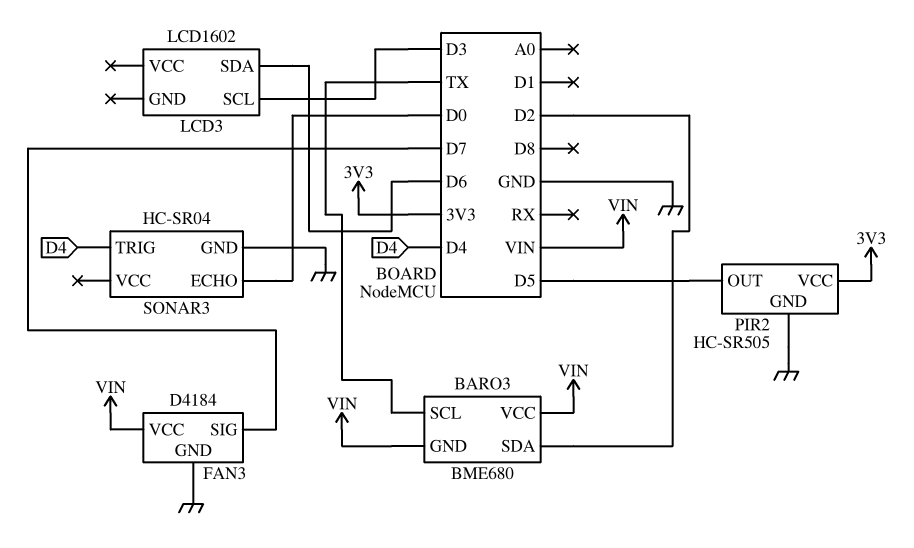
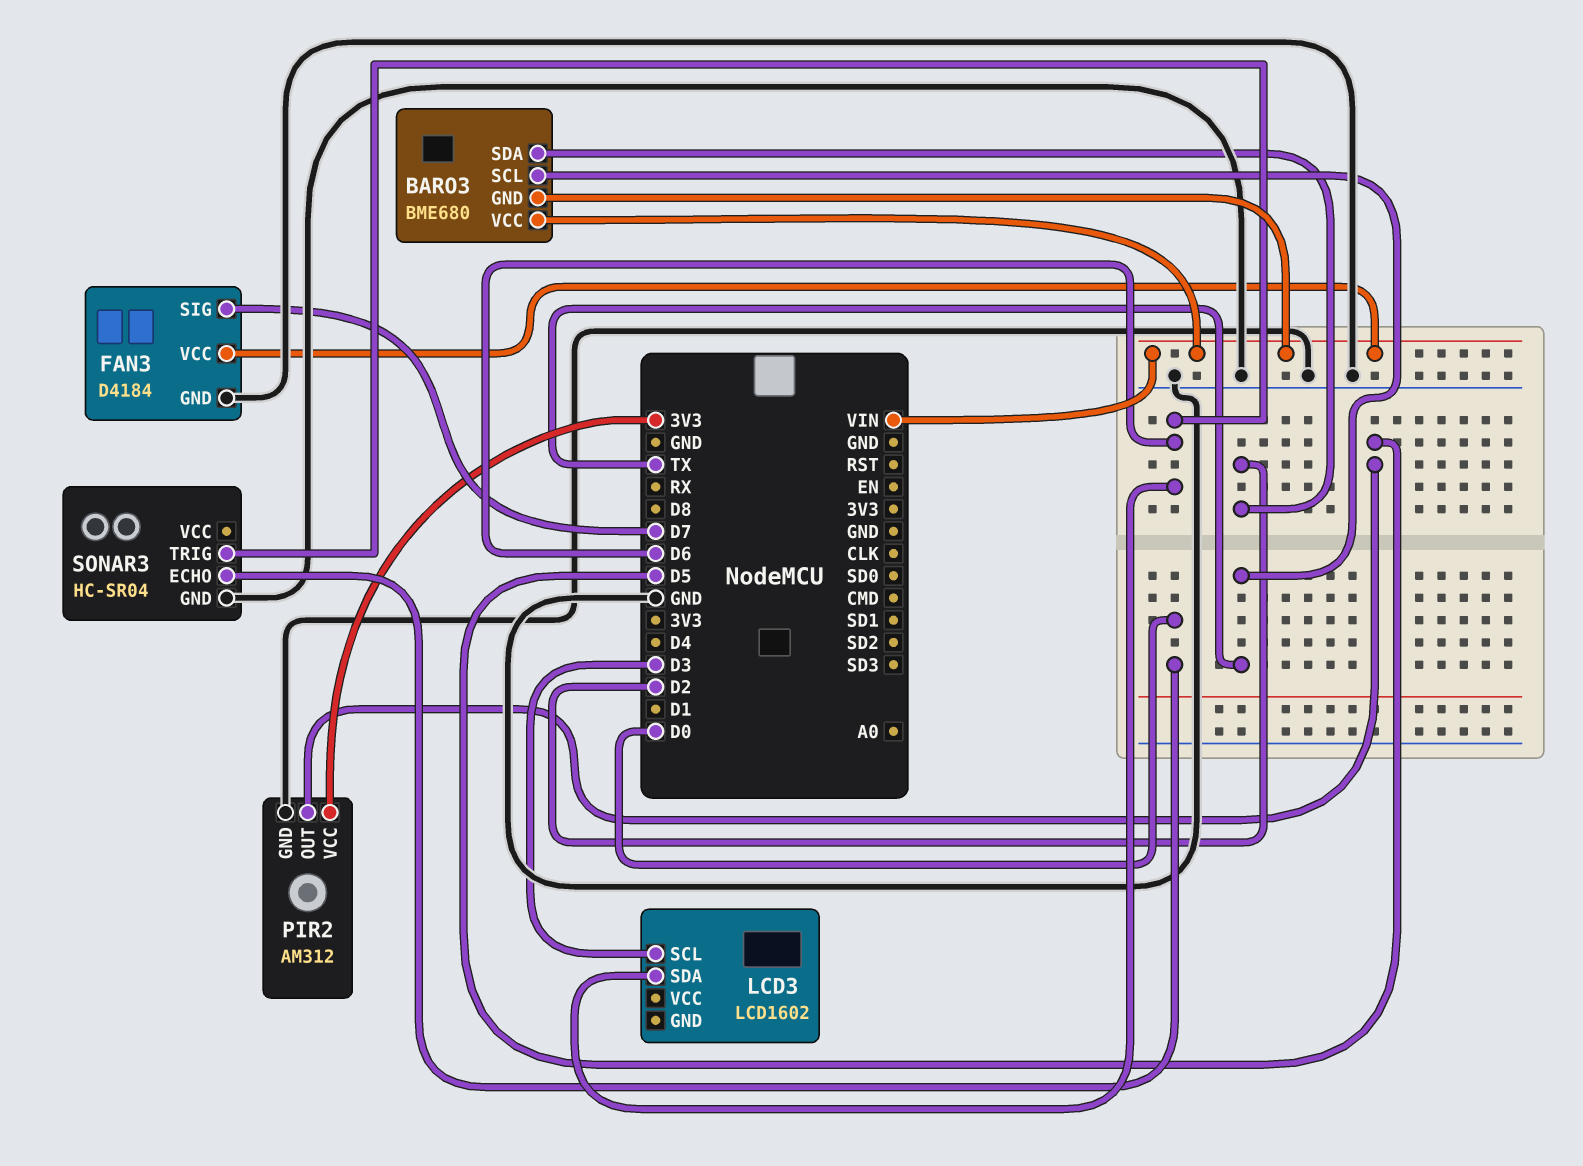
PIR2: HC-SR505 -> AM312
SONAR3 pin TRIG: D4 -> D6

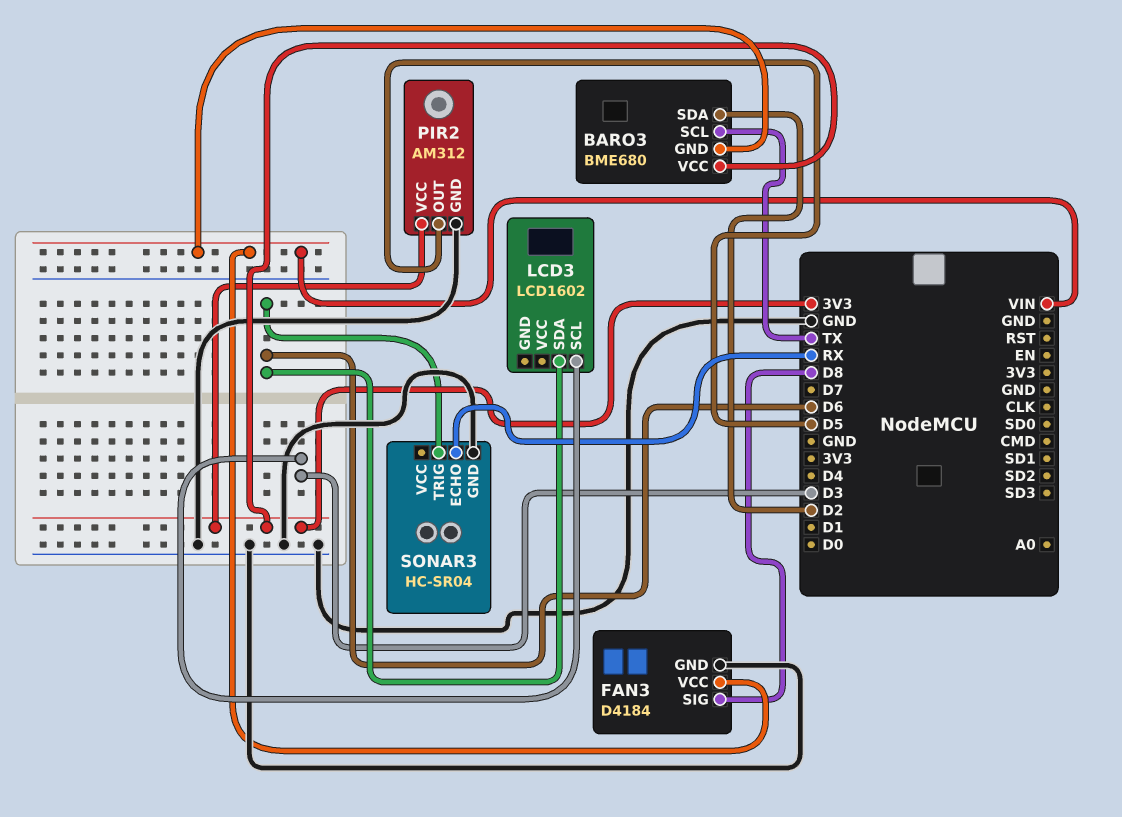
BARO3 pin VCC: VIN -> 3V3
FAN3 pin SIG: D7 -> D8
SONAR3 pin ECHO: D0 -> RX

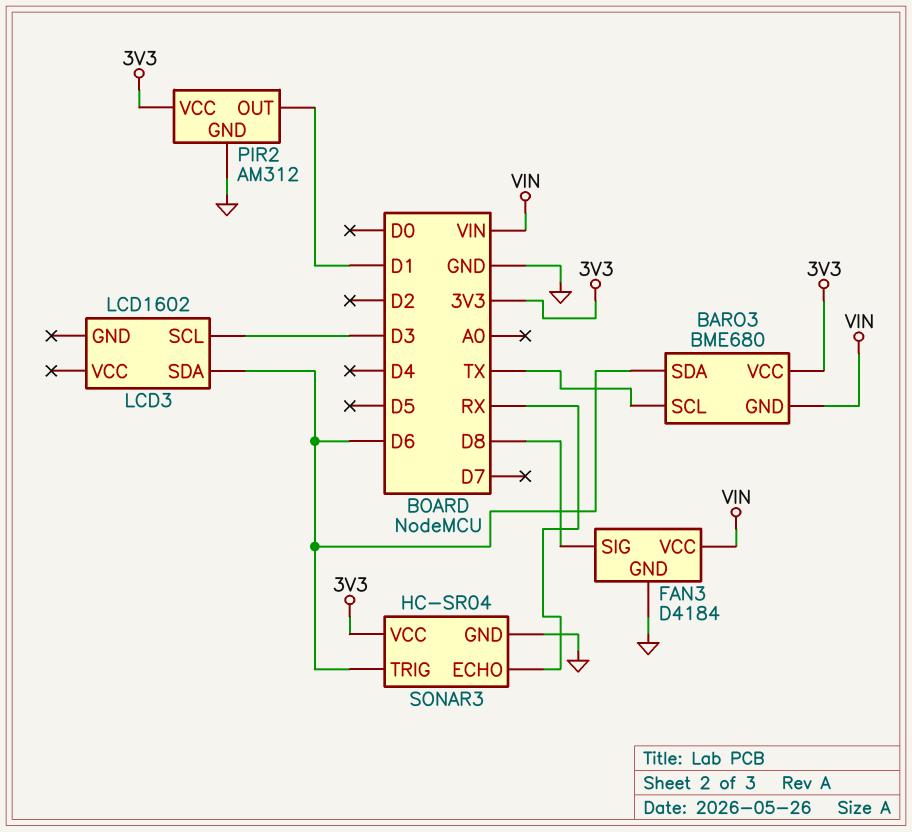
BARO3 pin SDA: D2 -> D6
PIR2 pin OUT: D5 -> D1
SONAR3 pin VCC: none -> 3V3

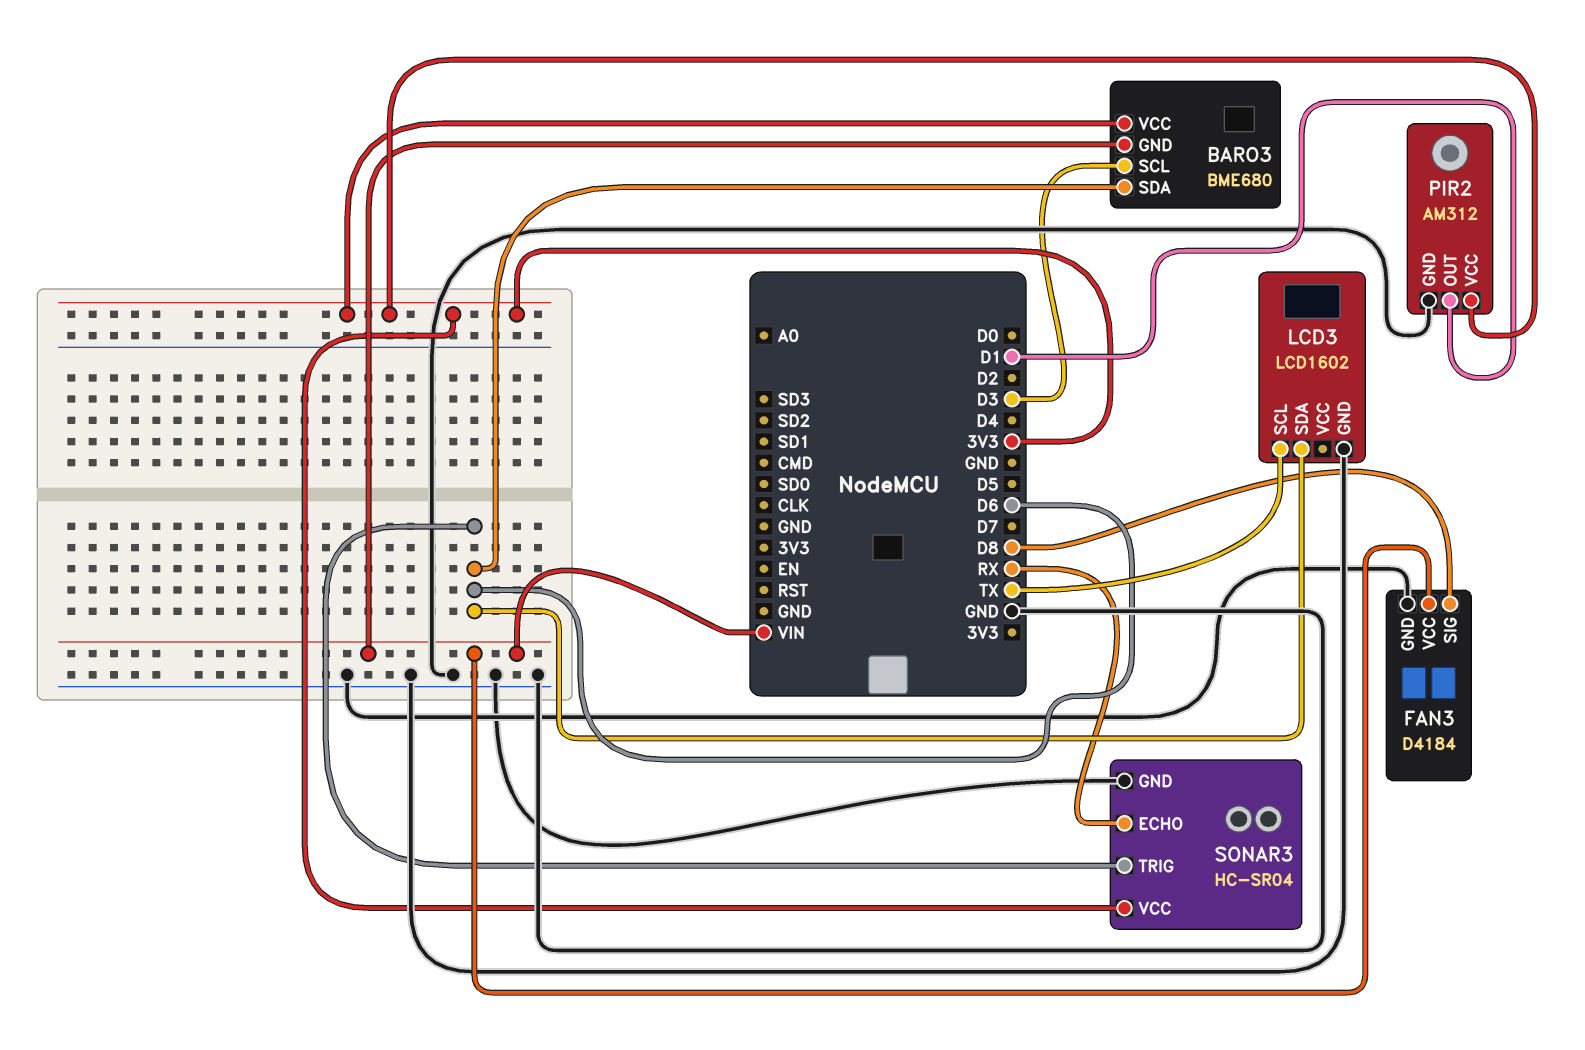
BARO3 pin SCL: TX -> D3
LCD3 pin GND: none -> GND
LCD3 pin SCL: D3 -> TX

